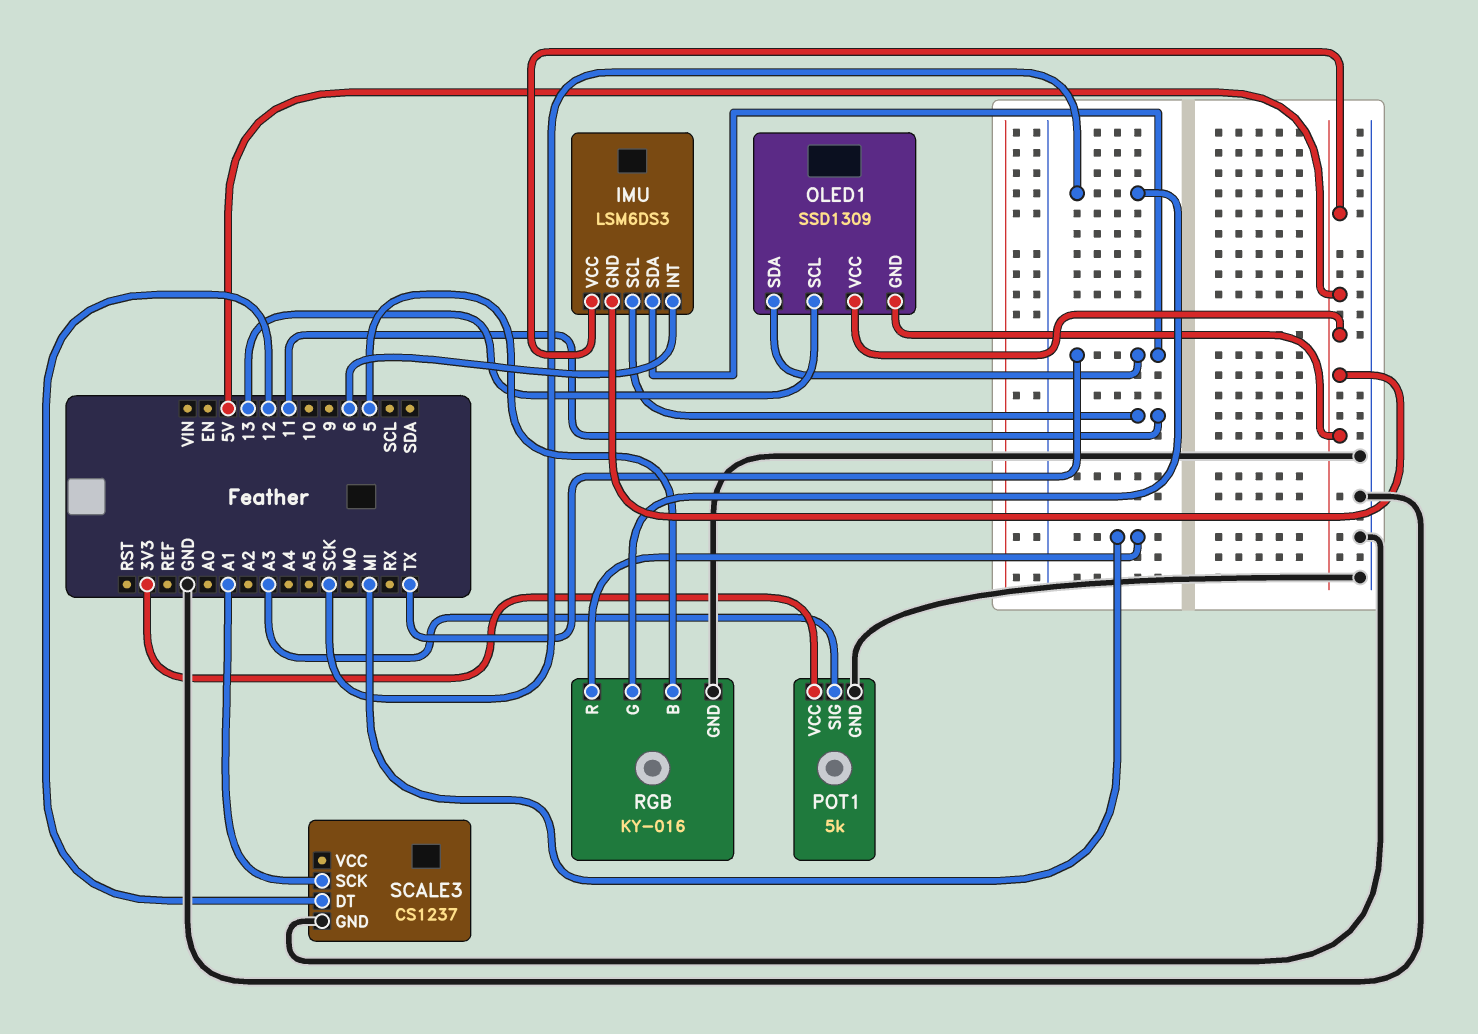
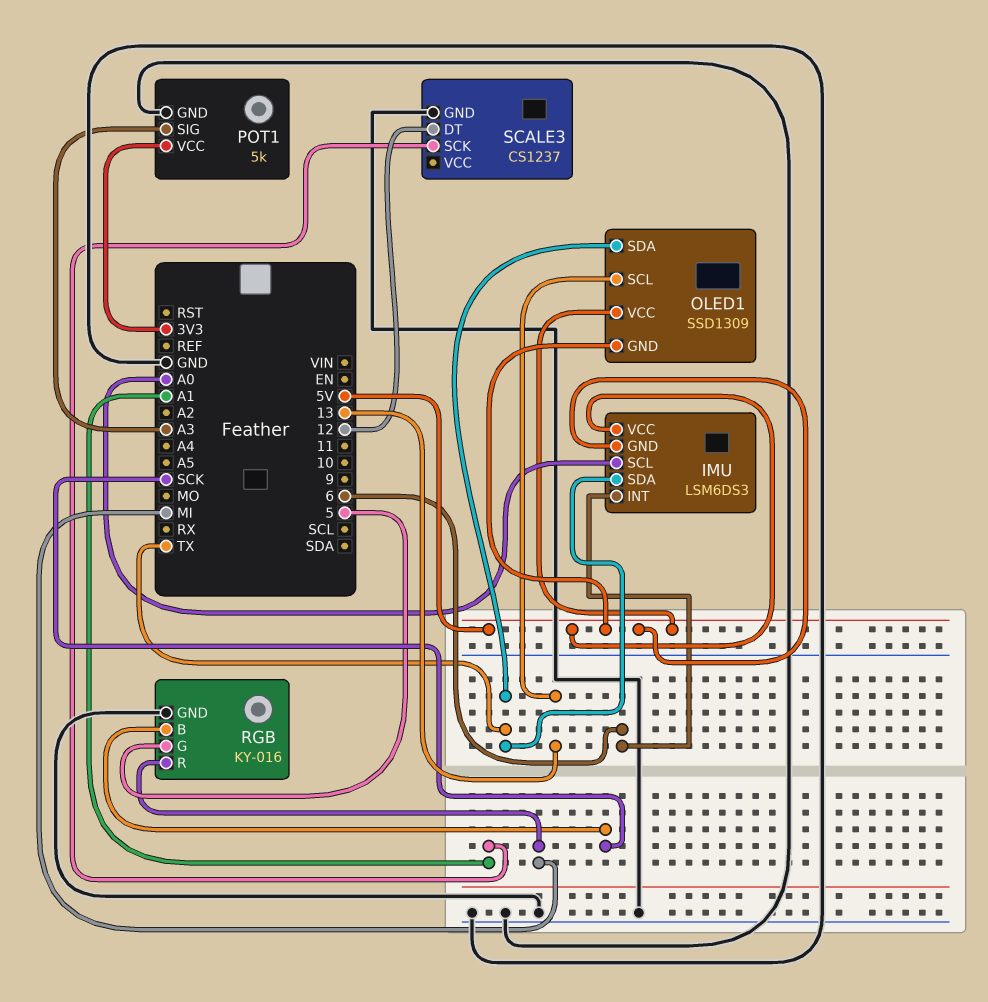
IMU pin SCL: 11 -> A0
RGB pin B: 5 -> SCK
RGB pin G: SCK -> 5

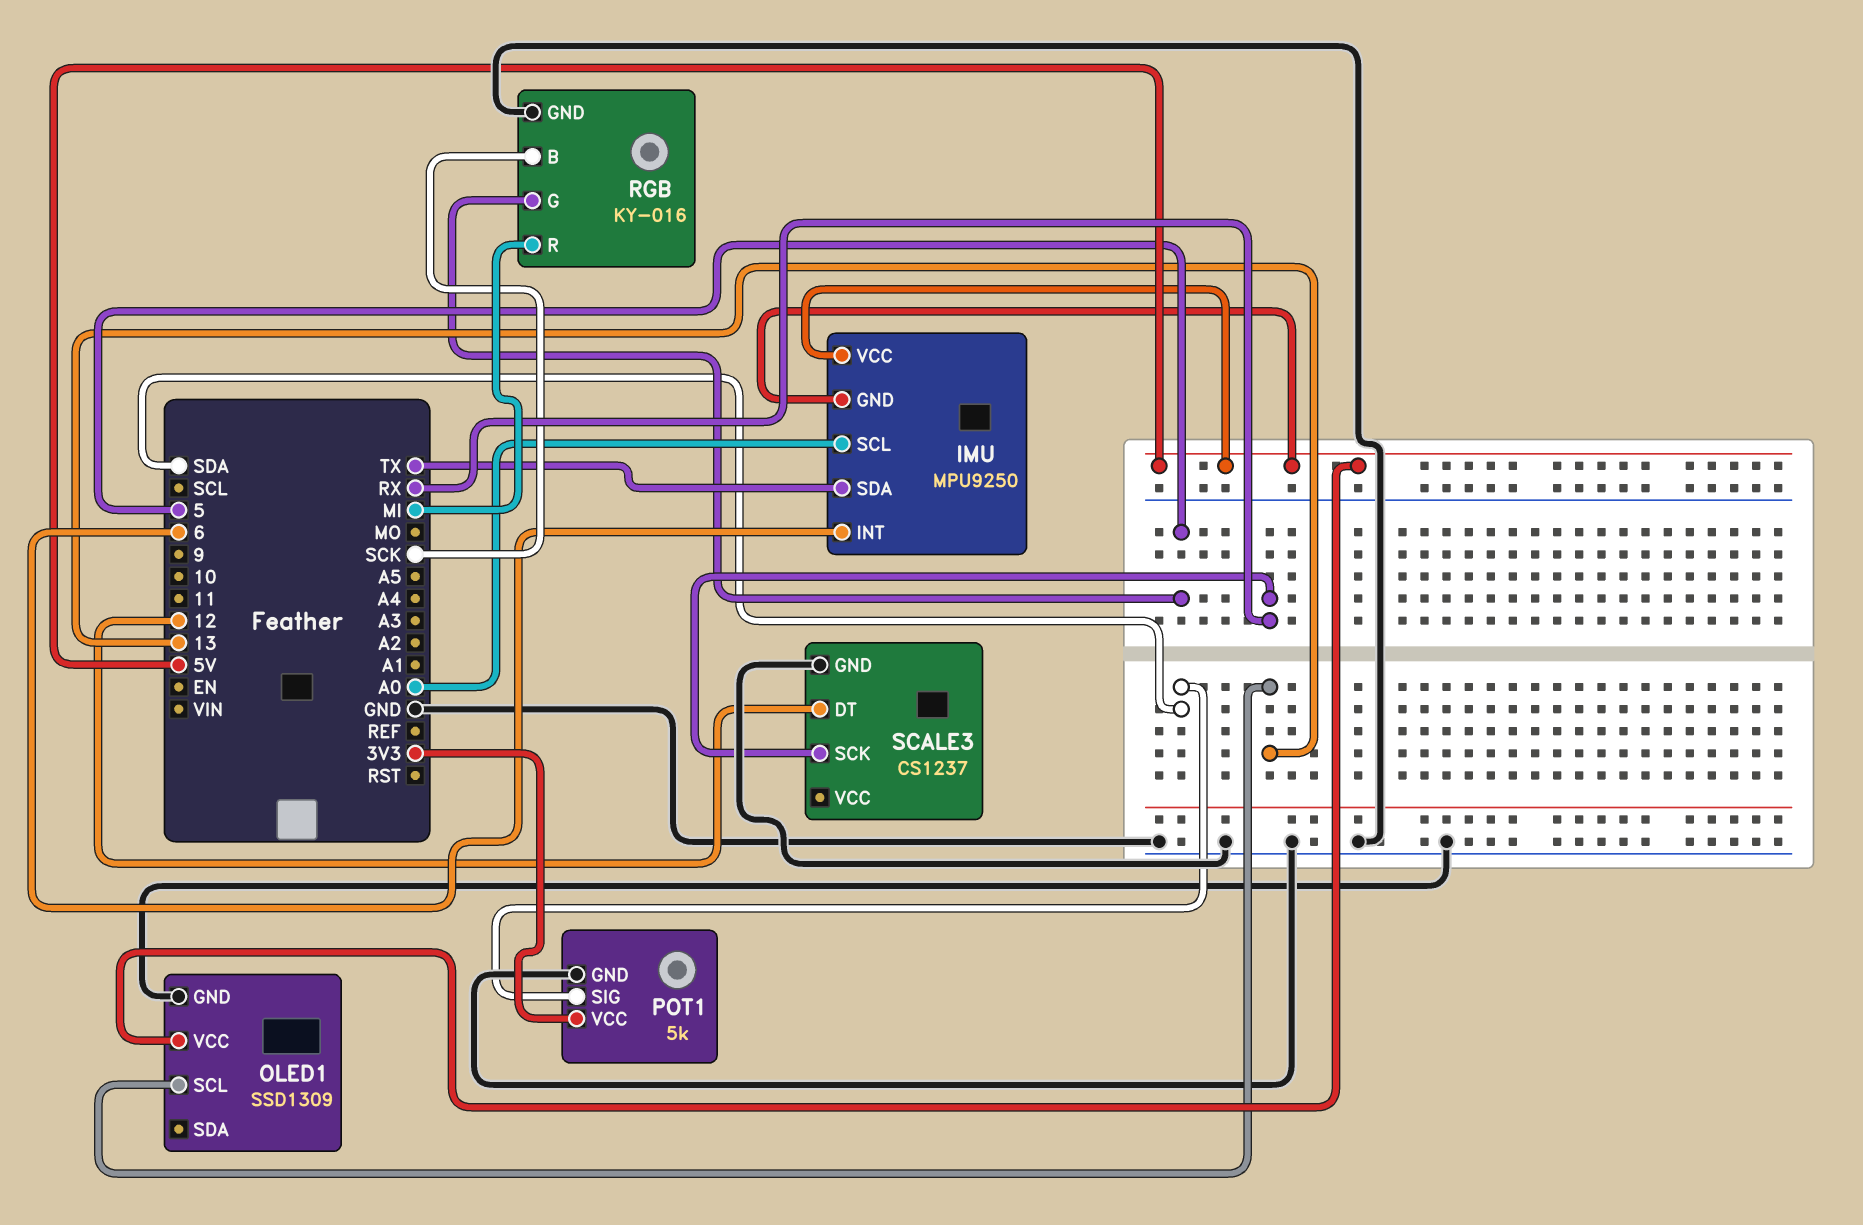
IMU: LSM6DS3 -> MPU9250
OLED1 pin GND: 5V -> GND
OLED1 pin SDA: TX -> none
POT1 pin SIG: A3 -> SDA
SCALE3 pin SCK: A1 -> RX

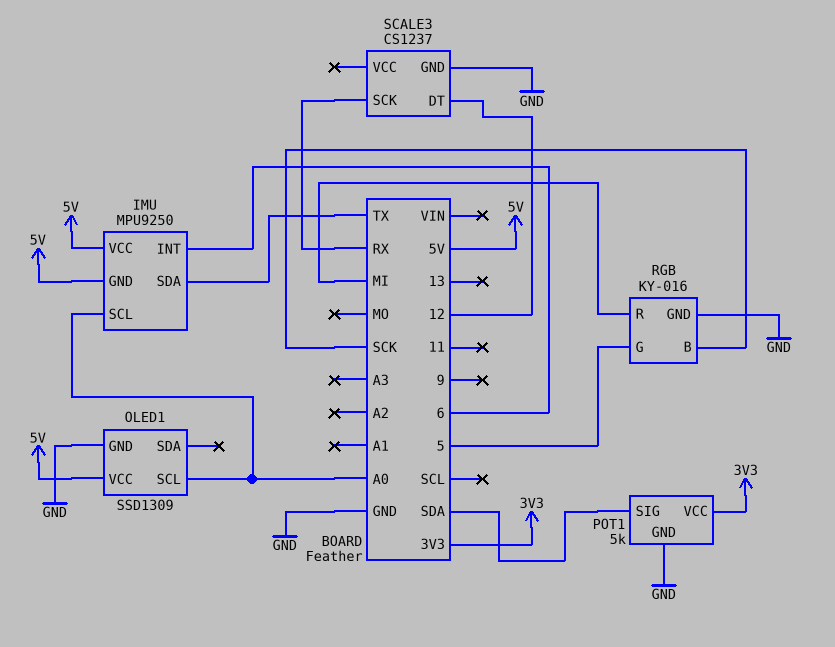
OLED1 pin SCL: 13 -> A0

